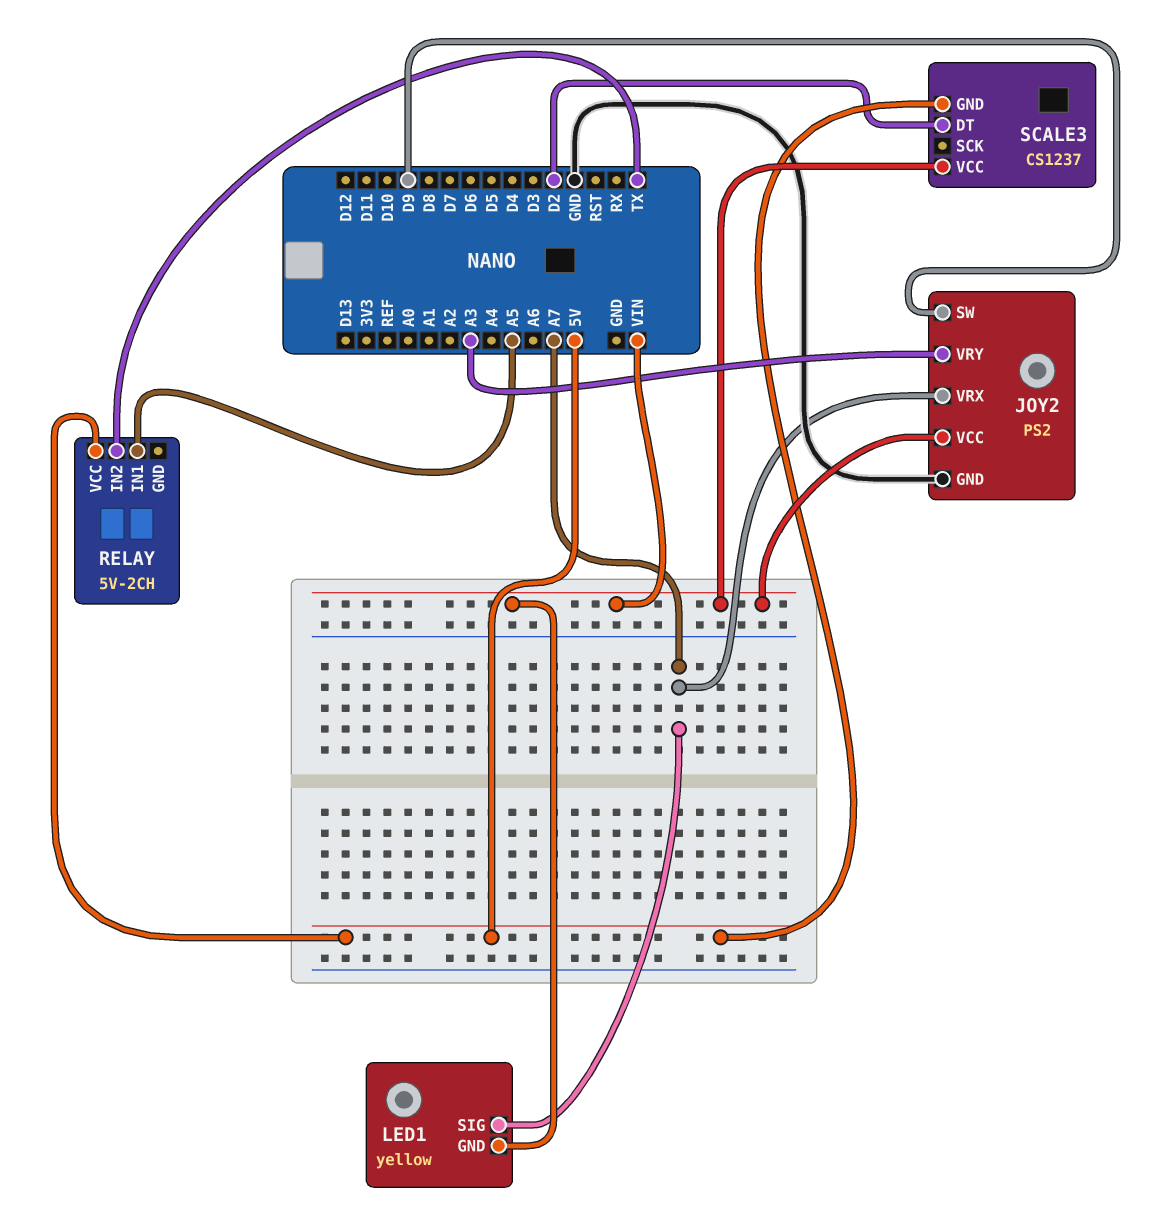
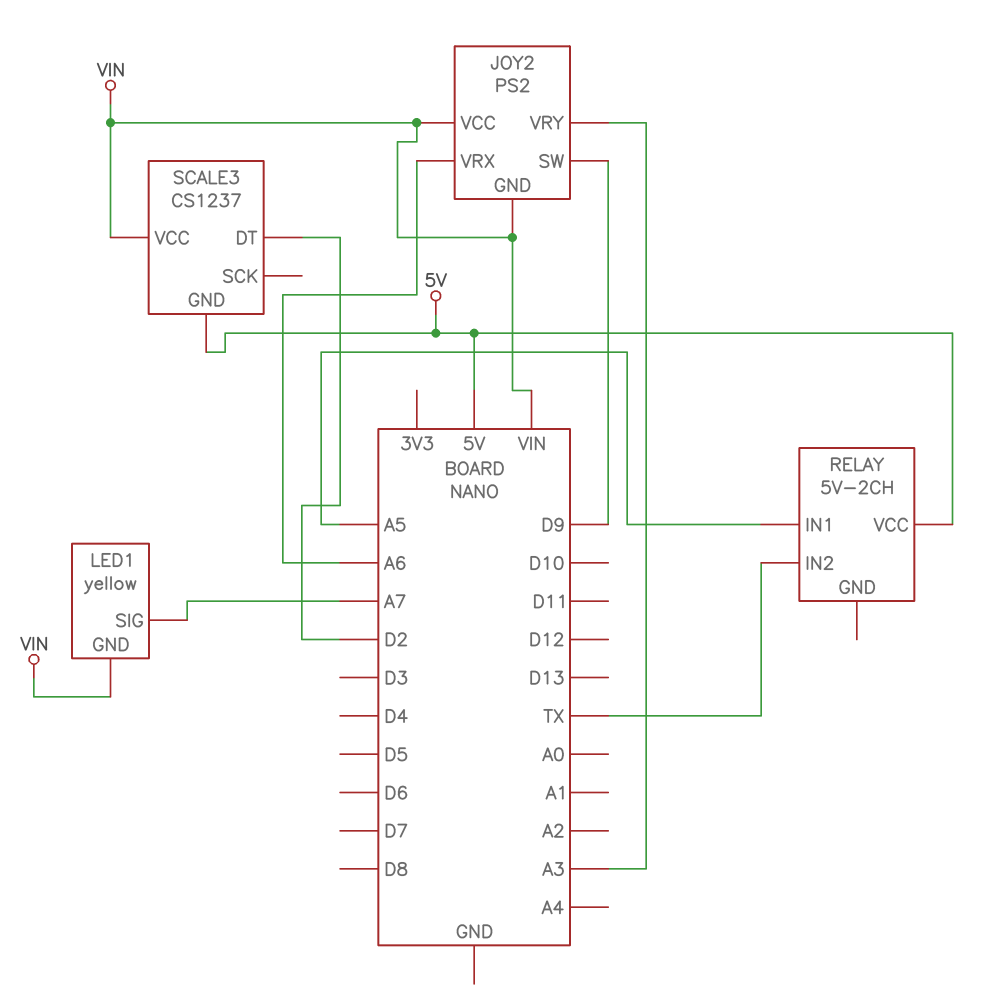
JOY2 pin GND: GND -> VIN
JOY2 pin VRX: A7 -> A6

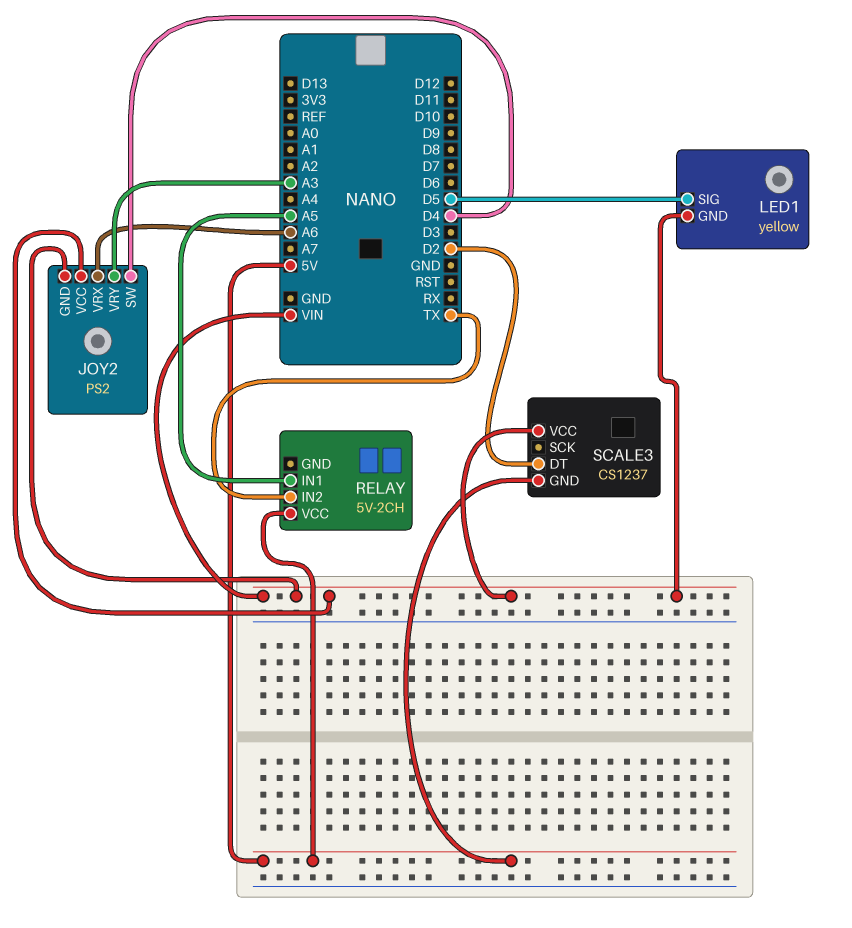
JOY2 pin SW: D9 -> D4
LED1 pin SIG: A7 -> D5

